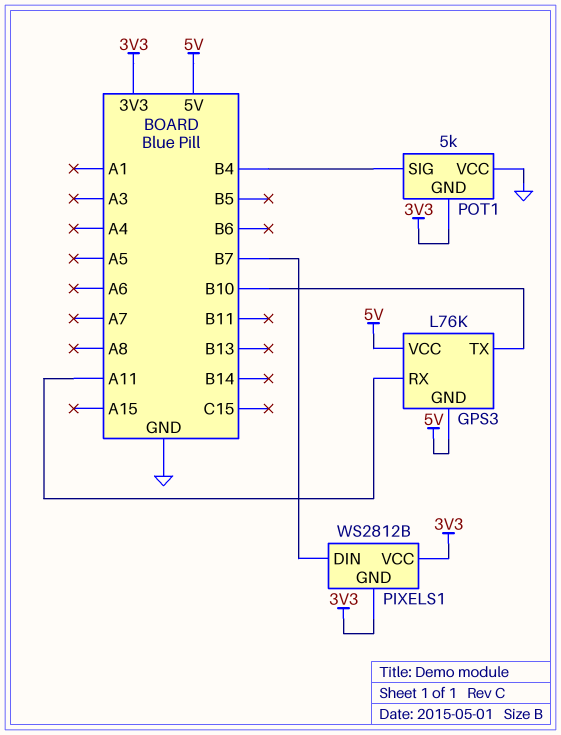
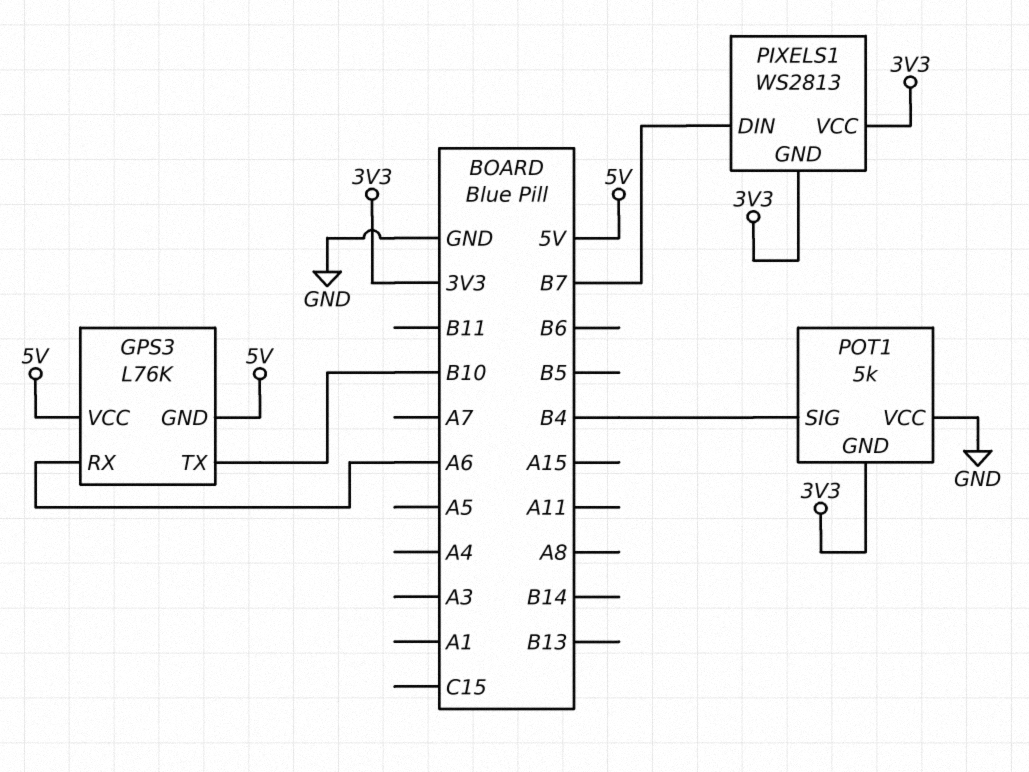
GPS3 pin RX: A11 -> A6
PIXELS1: WS2812B -> WS2813

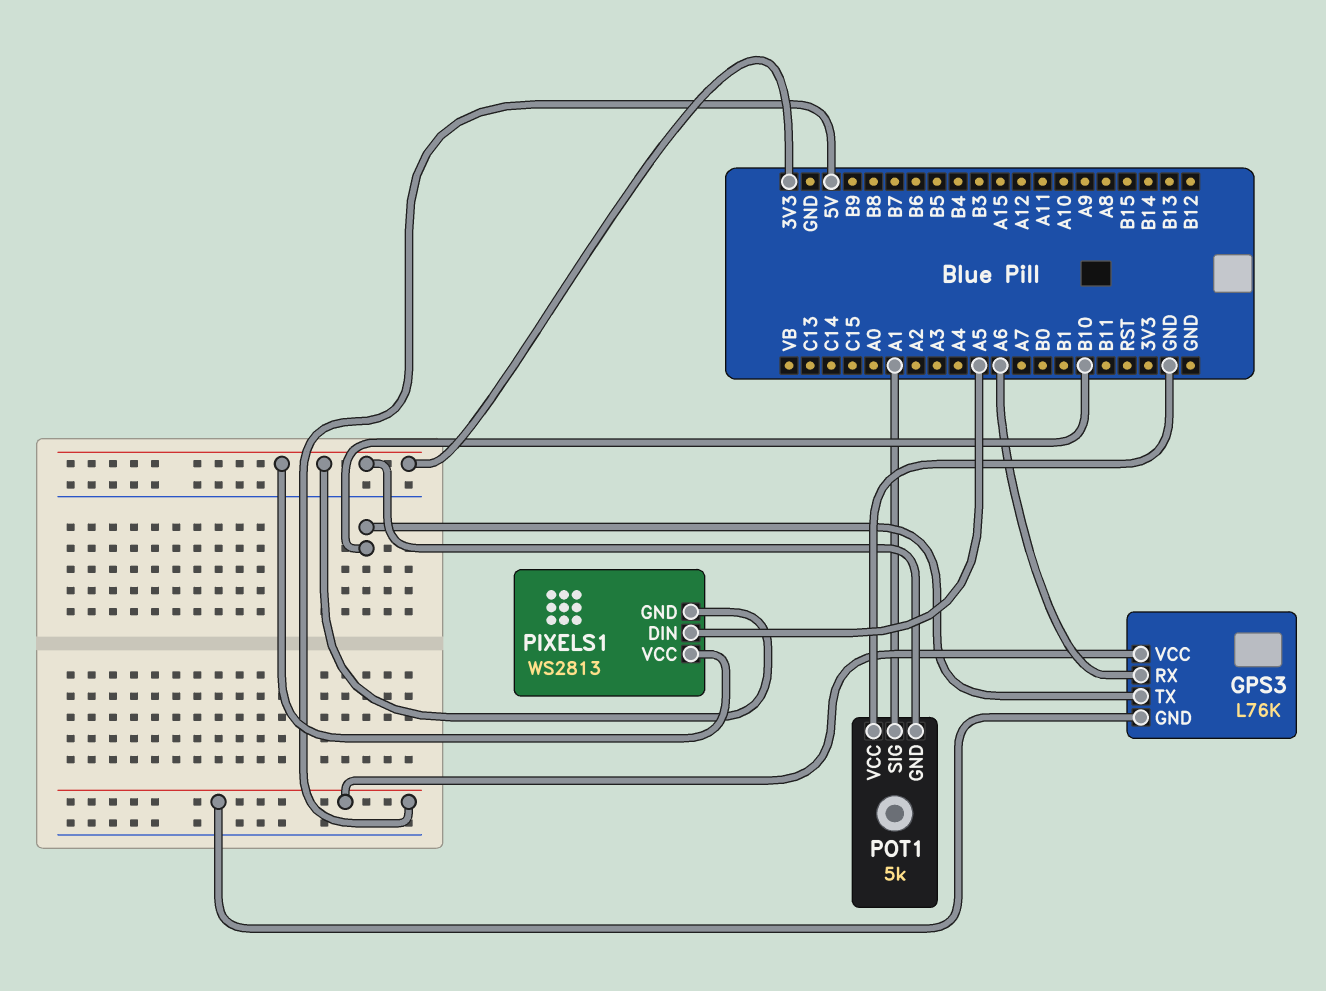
PIXELS1 pin DIN: B7 -> A5
POT1 pin SIG: B4 -> A1

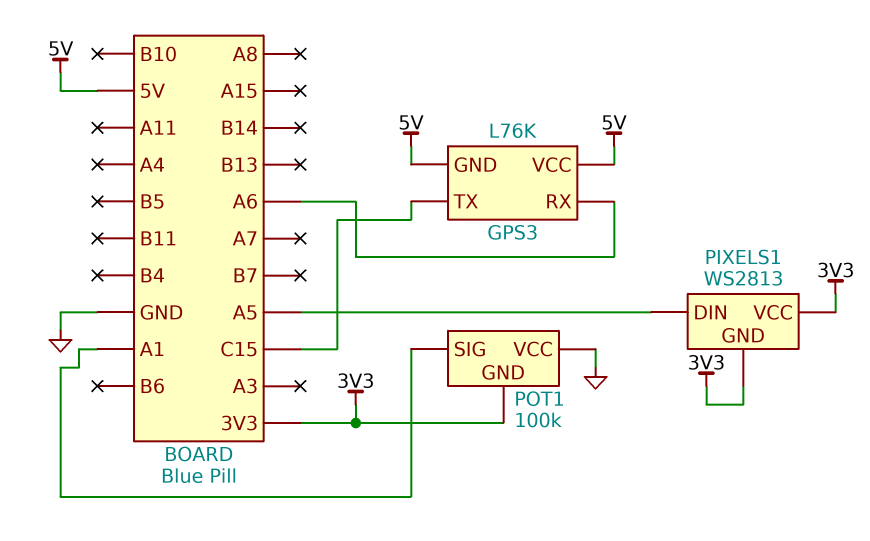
GPS3 pin TX: B10 -> C15
POT1: 5k -> 100k

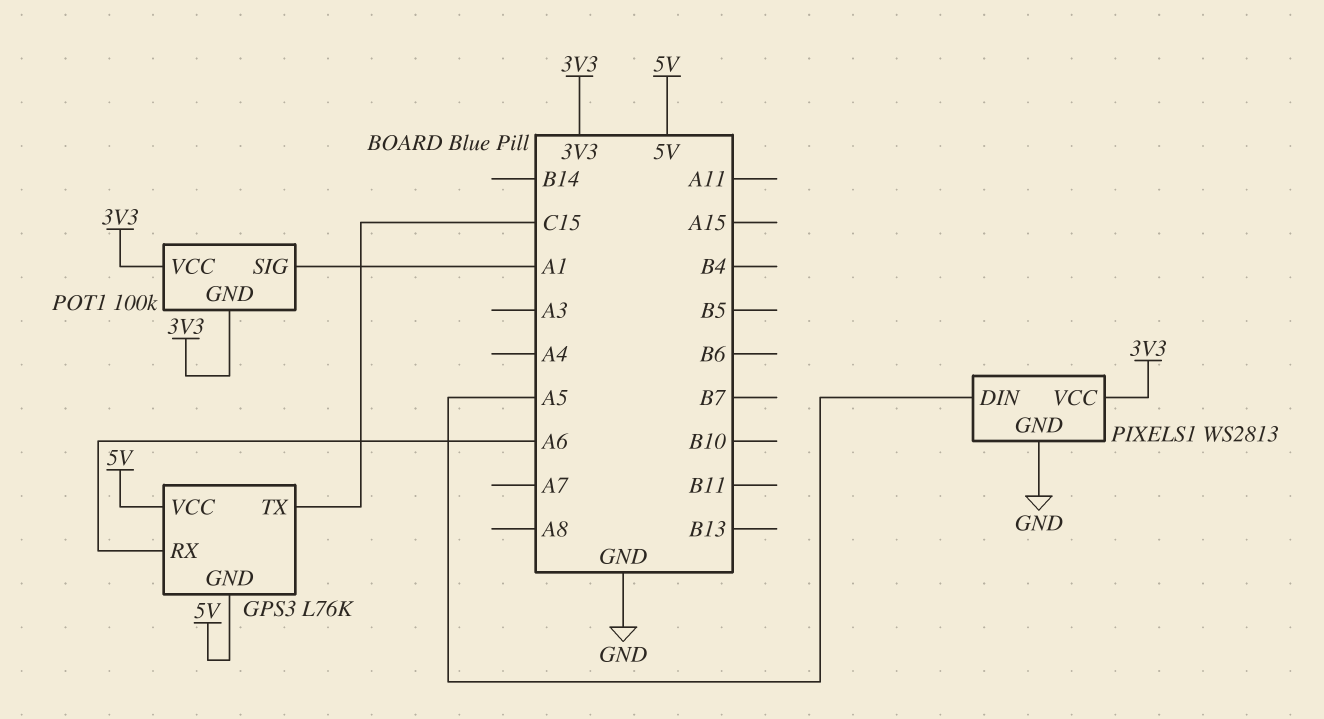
PIXELS1 pin GND: 3V3 -> GND
POT1 pin VCC: GND -> 3V3

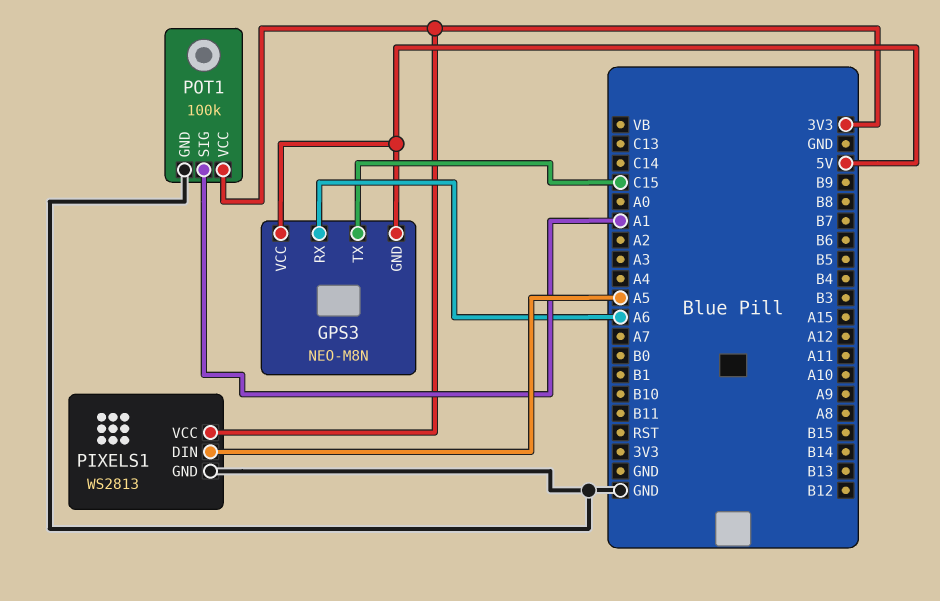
GPS3: L76K -> NEO-M8N
POT1 pin GND: 3V3 -> GND

